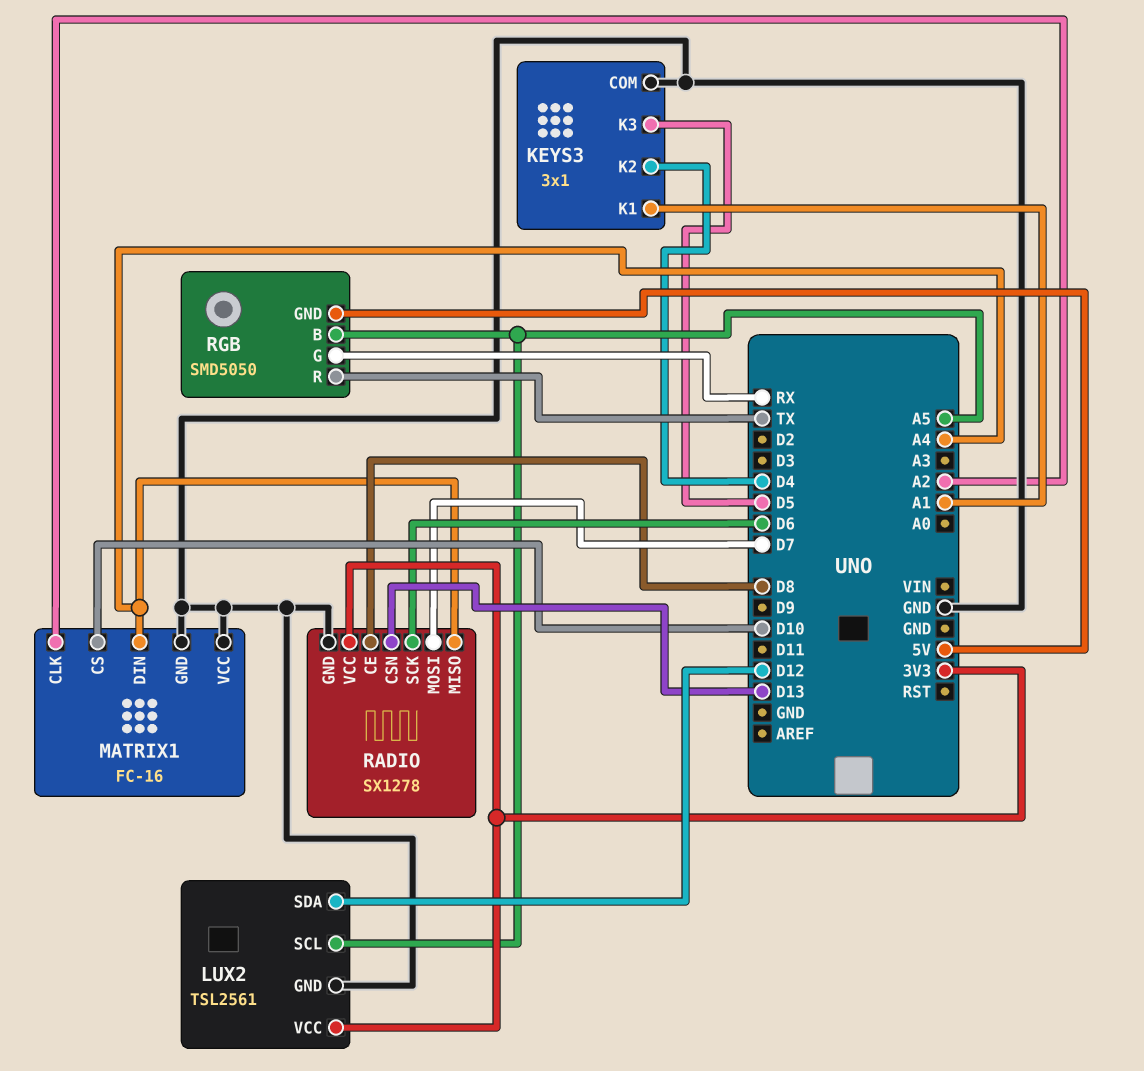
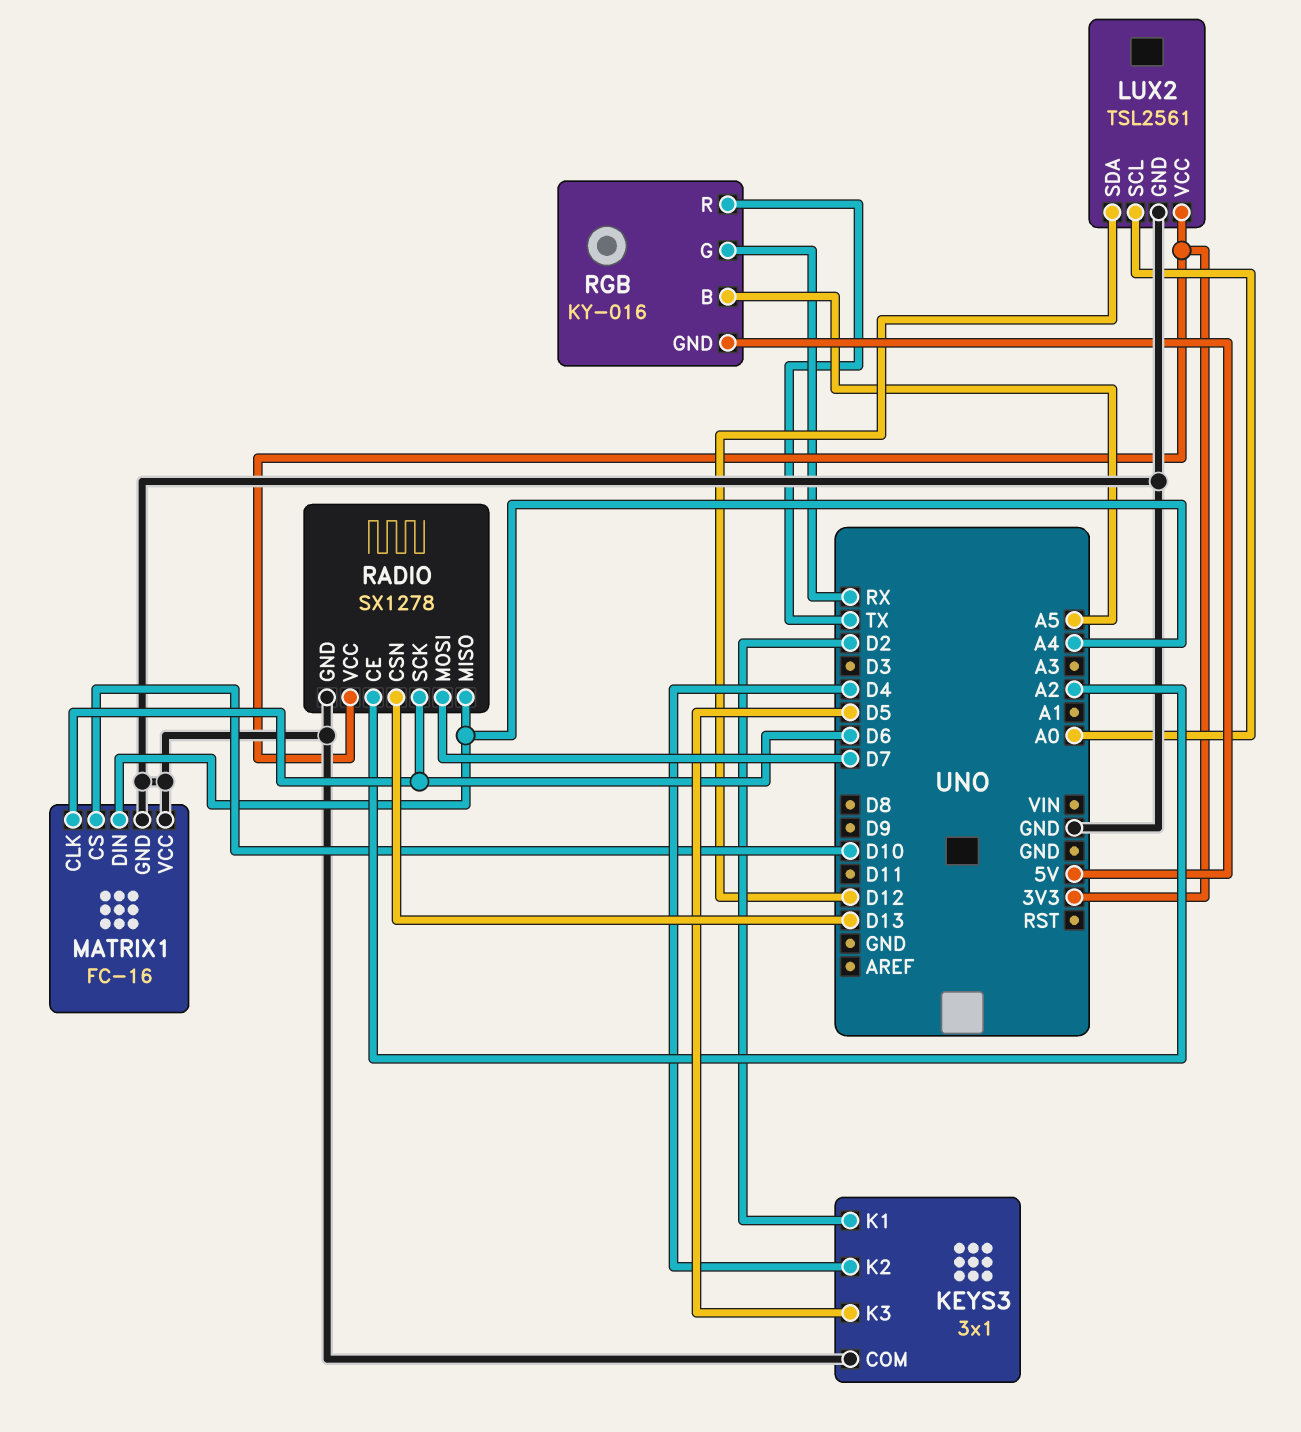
KEYS3 pin K1: A1 -> D2
LUX2 pin SCL: A5 -> A0
MATRIX1 pin CLK: A2 -> D6
RADIO pin CE: D8 -> A2
RGB: SMD5050 -> KY-016

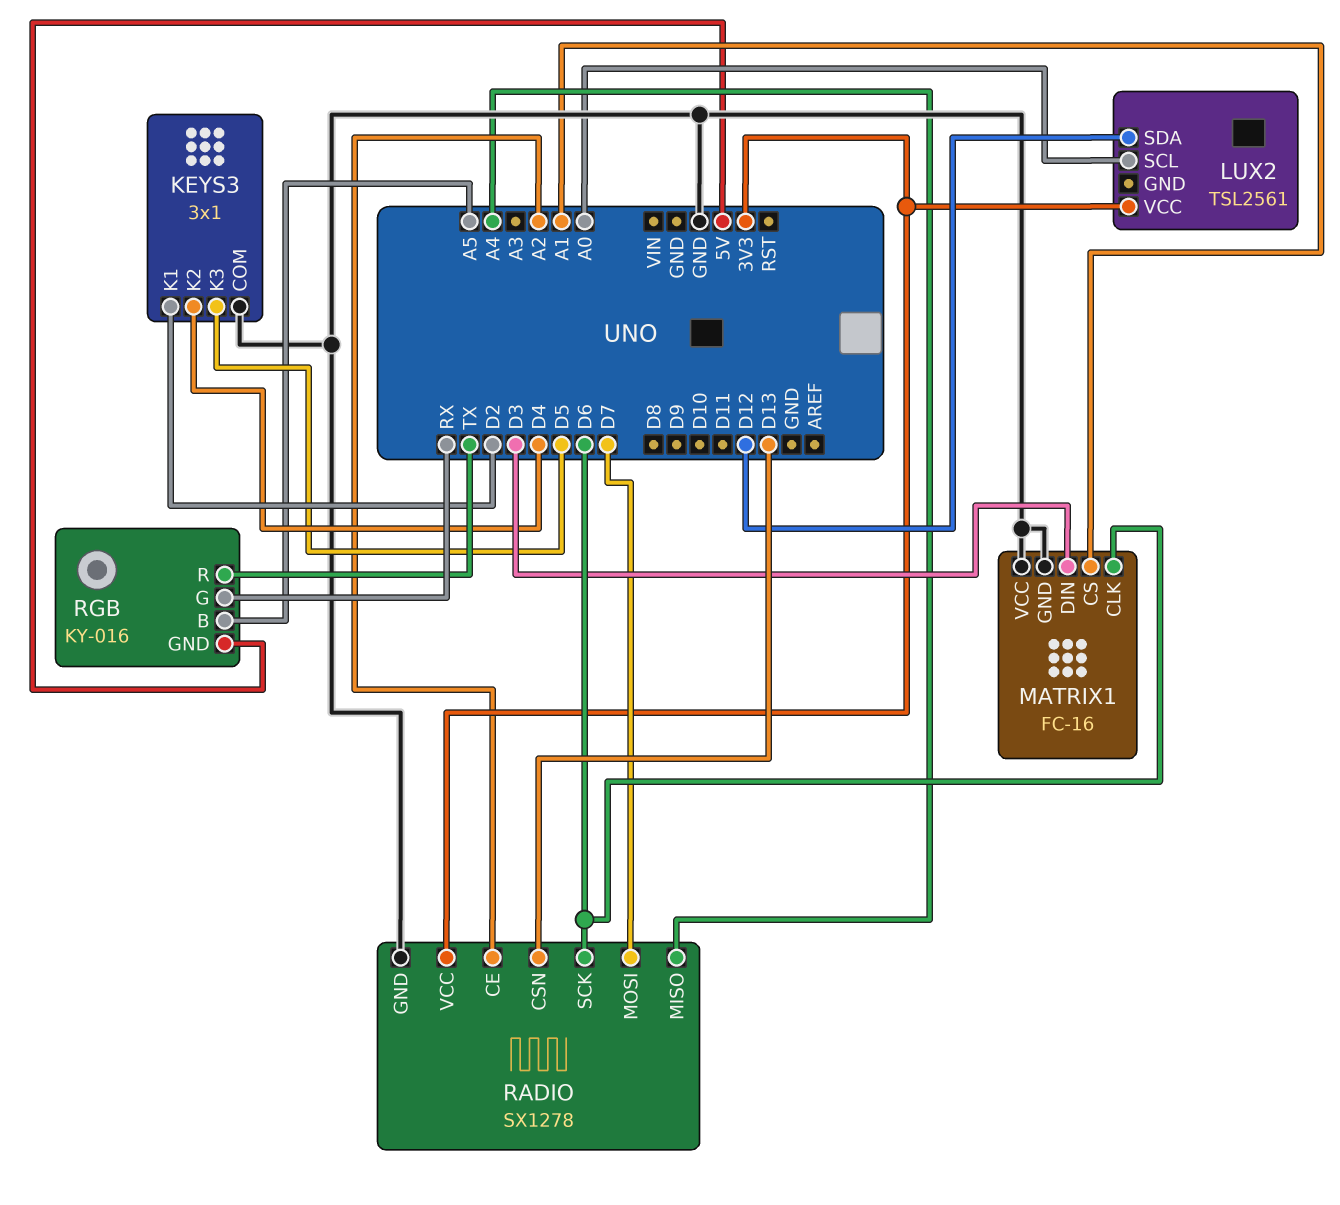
LUX2 pin GND: GND -> none
MATRIX1 pin CS: D10 -> A1
MATRIX1 pin DIN: A4 -> D3

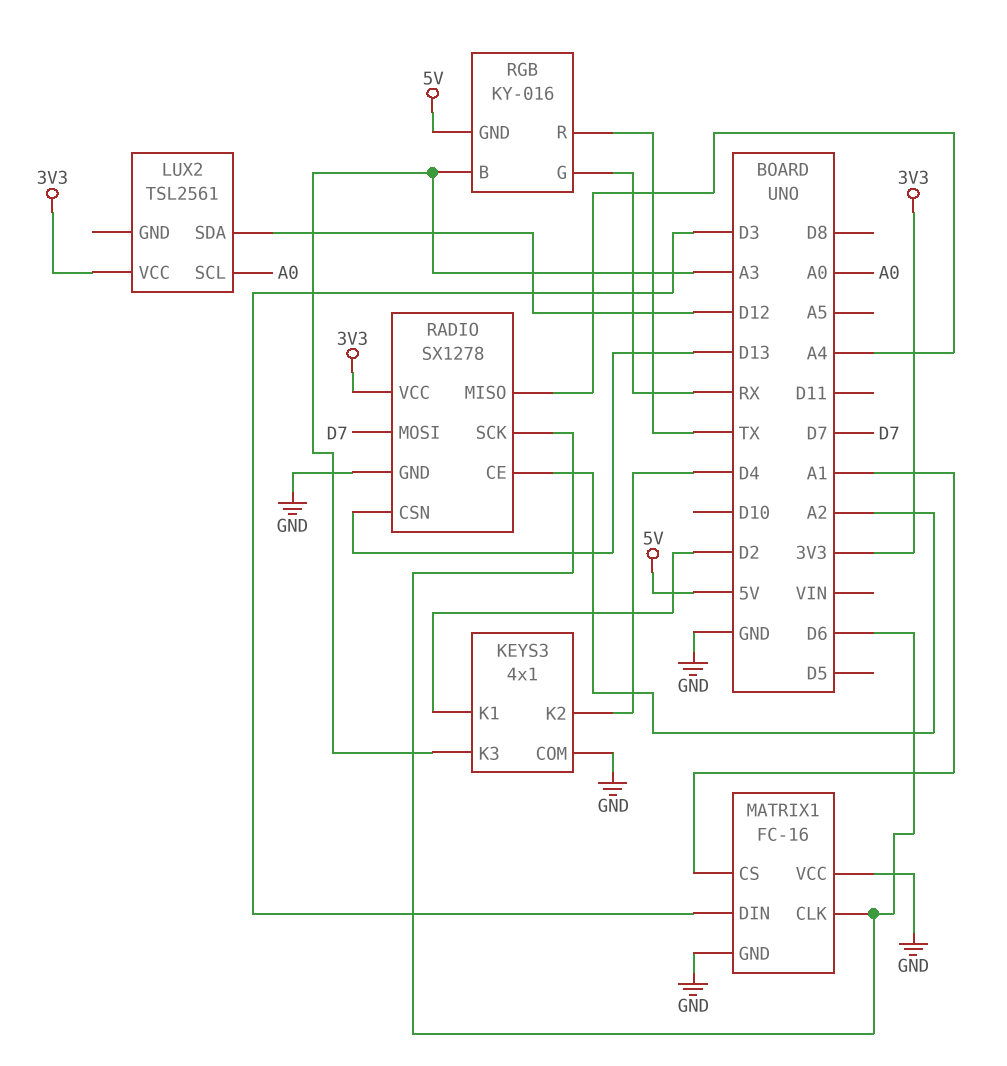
KEYS3: 3x1 -> 4x1
KEYS3 pin K3: D5 -> A3
RGB pin B: A5 -> A3

